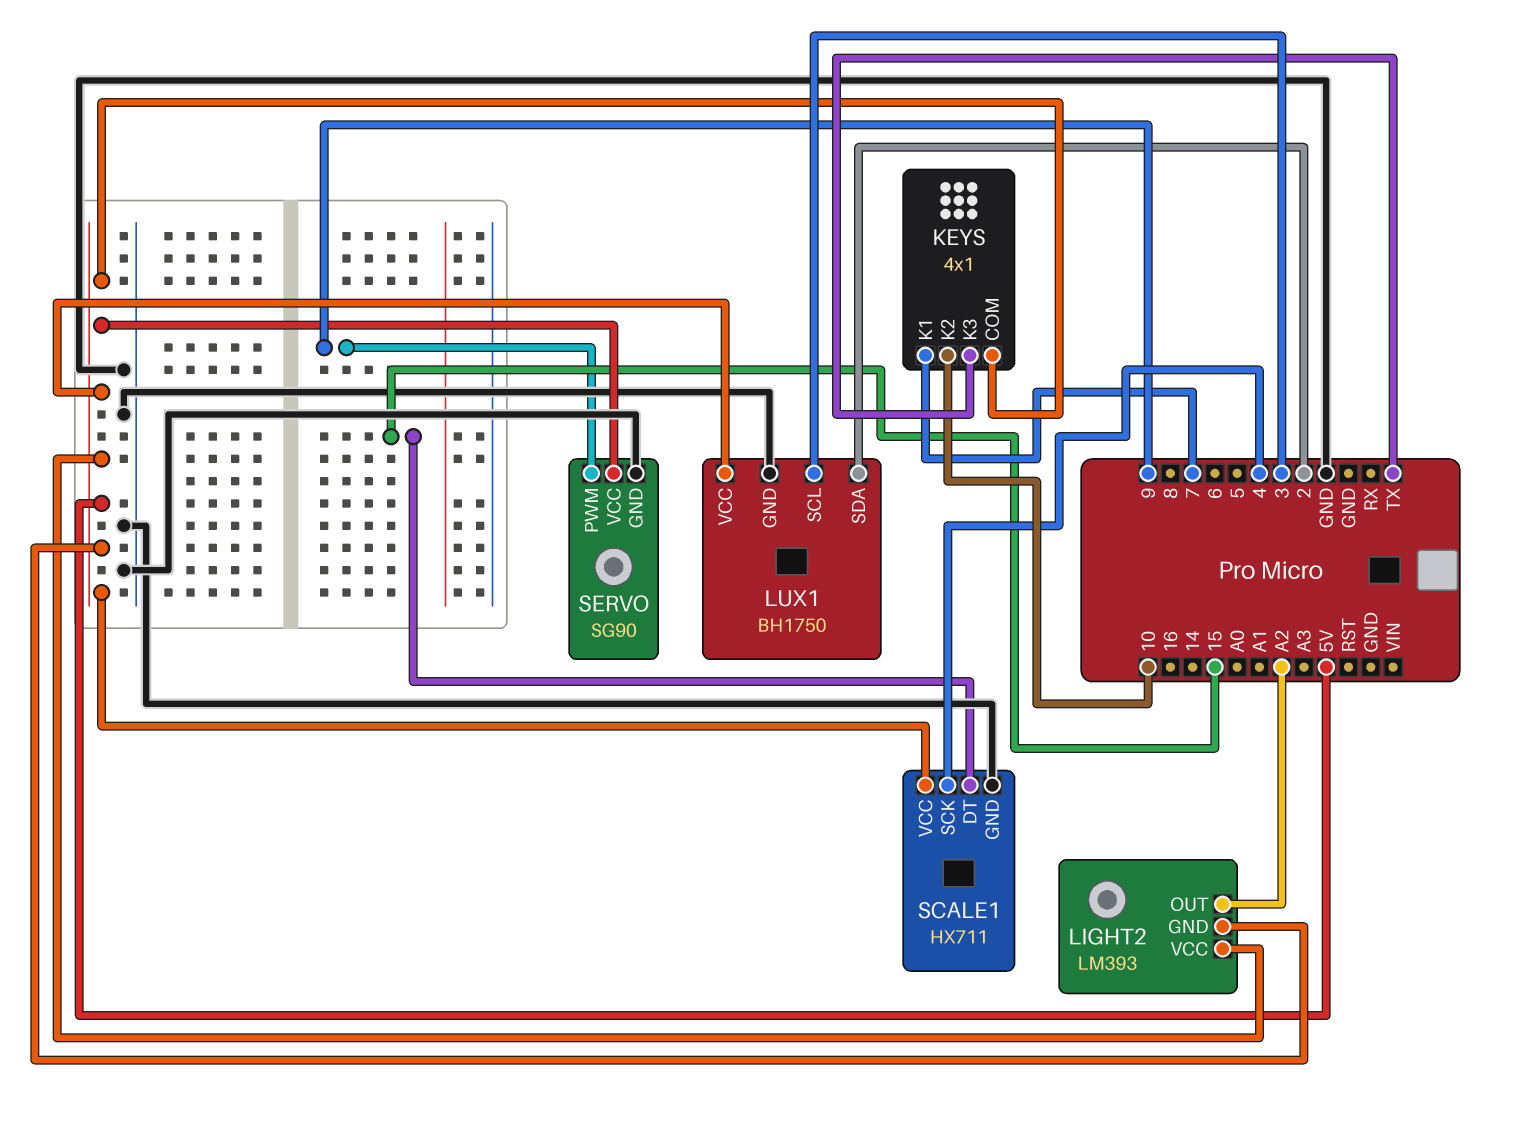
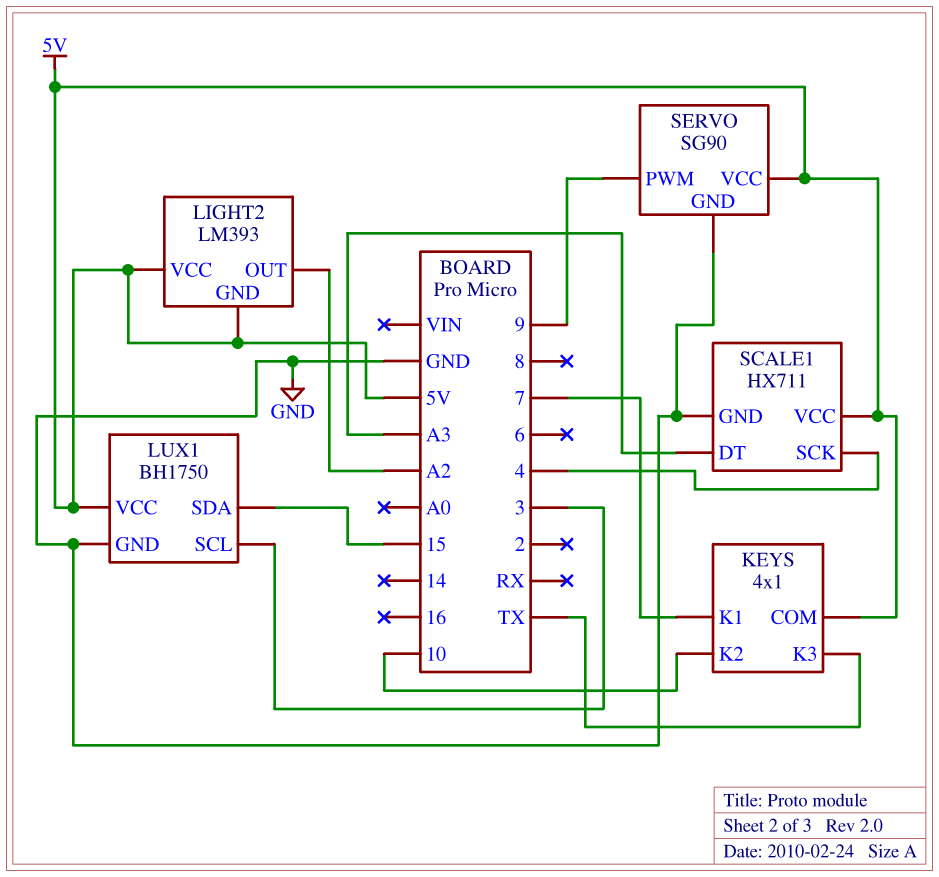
LUX1 pin SDA: 2 -> 15
SCALE1 pin DT: 15 -> A3

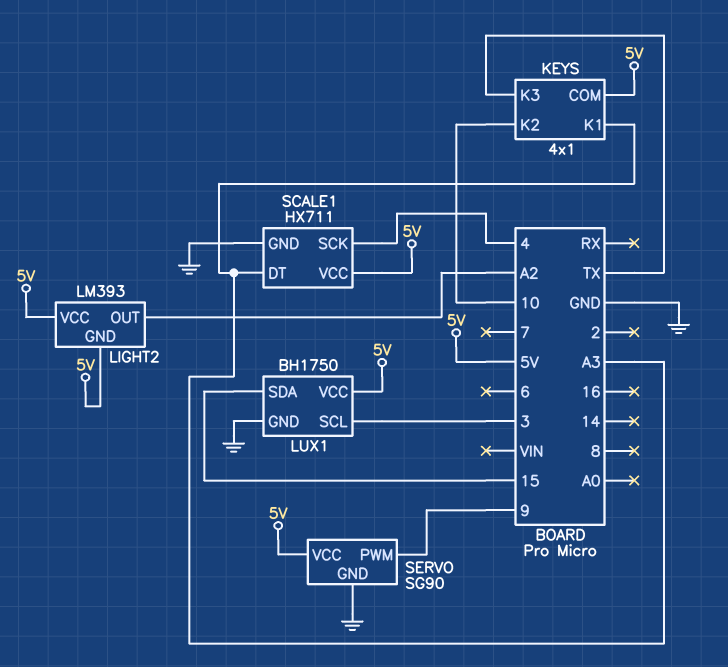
KEYS pin K1: 7 -> A3

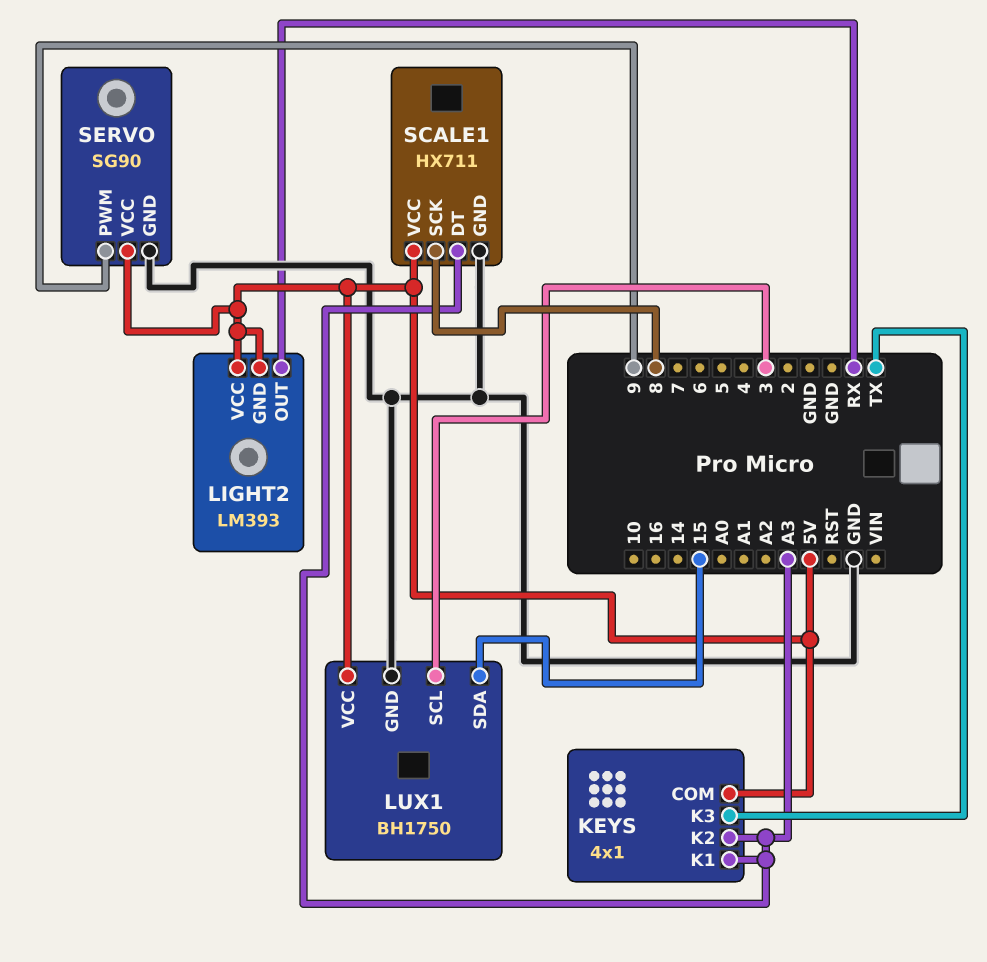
KEYS pin K2: 10 -> A3
LIGHT2 pin OUT: A2 -> RX
SCALE1 pin SCK: 4 -> 8

